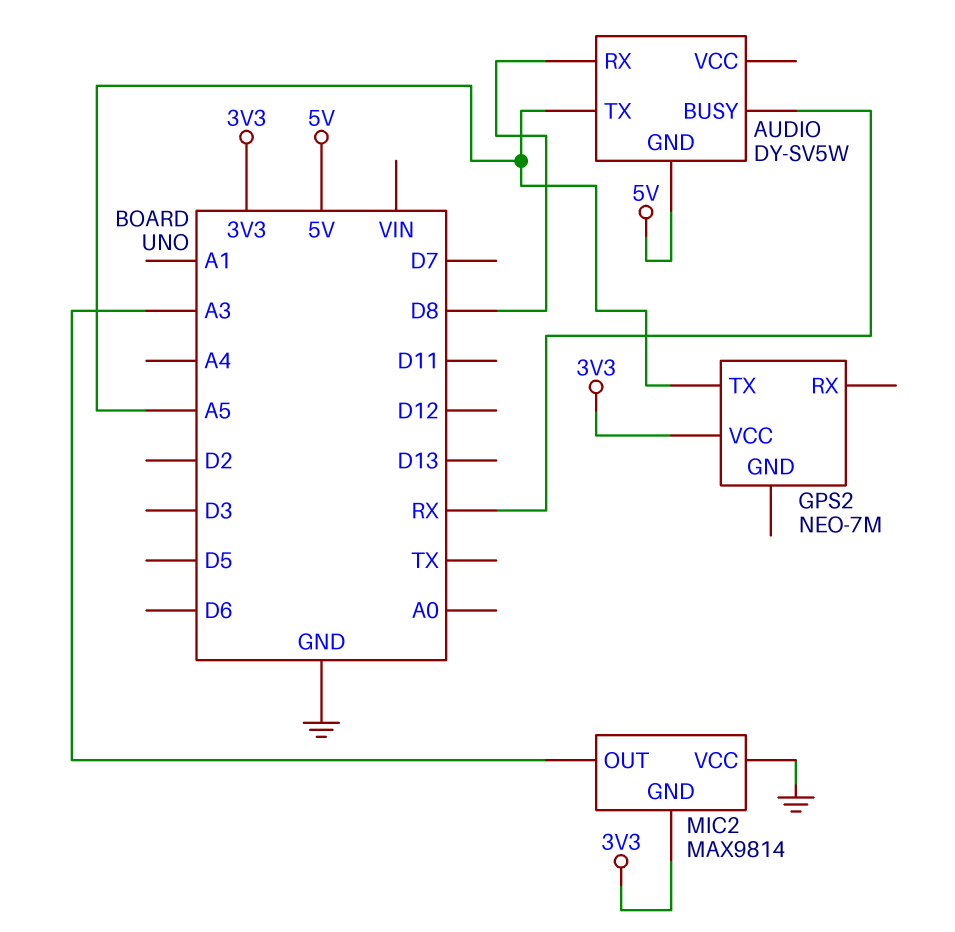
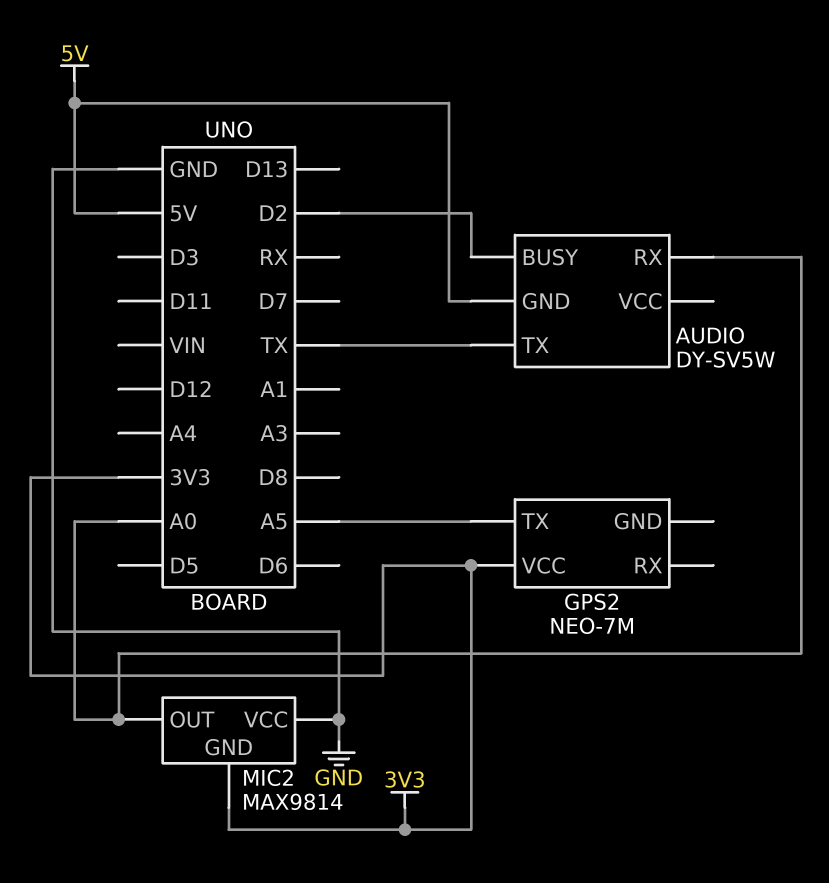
AUDIO pin BUSY: RX -> D2
AUDIO pin RX: D8 -> A0
AUDIO pin TX: A5 -> TX
MIC2 pin OUT: A3 -> A0

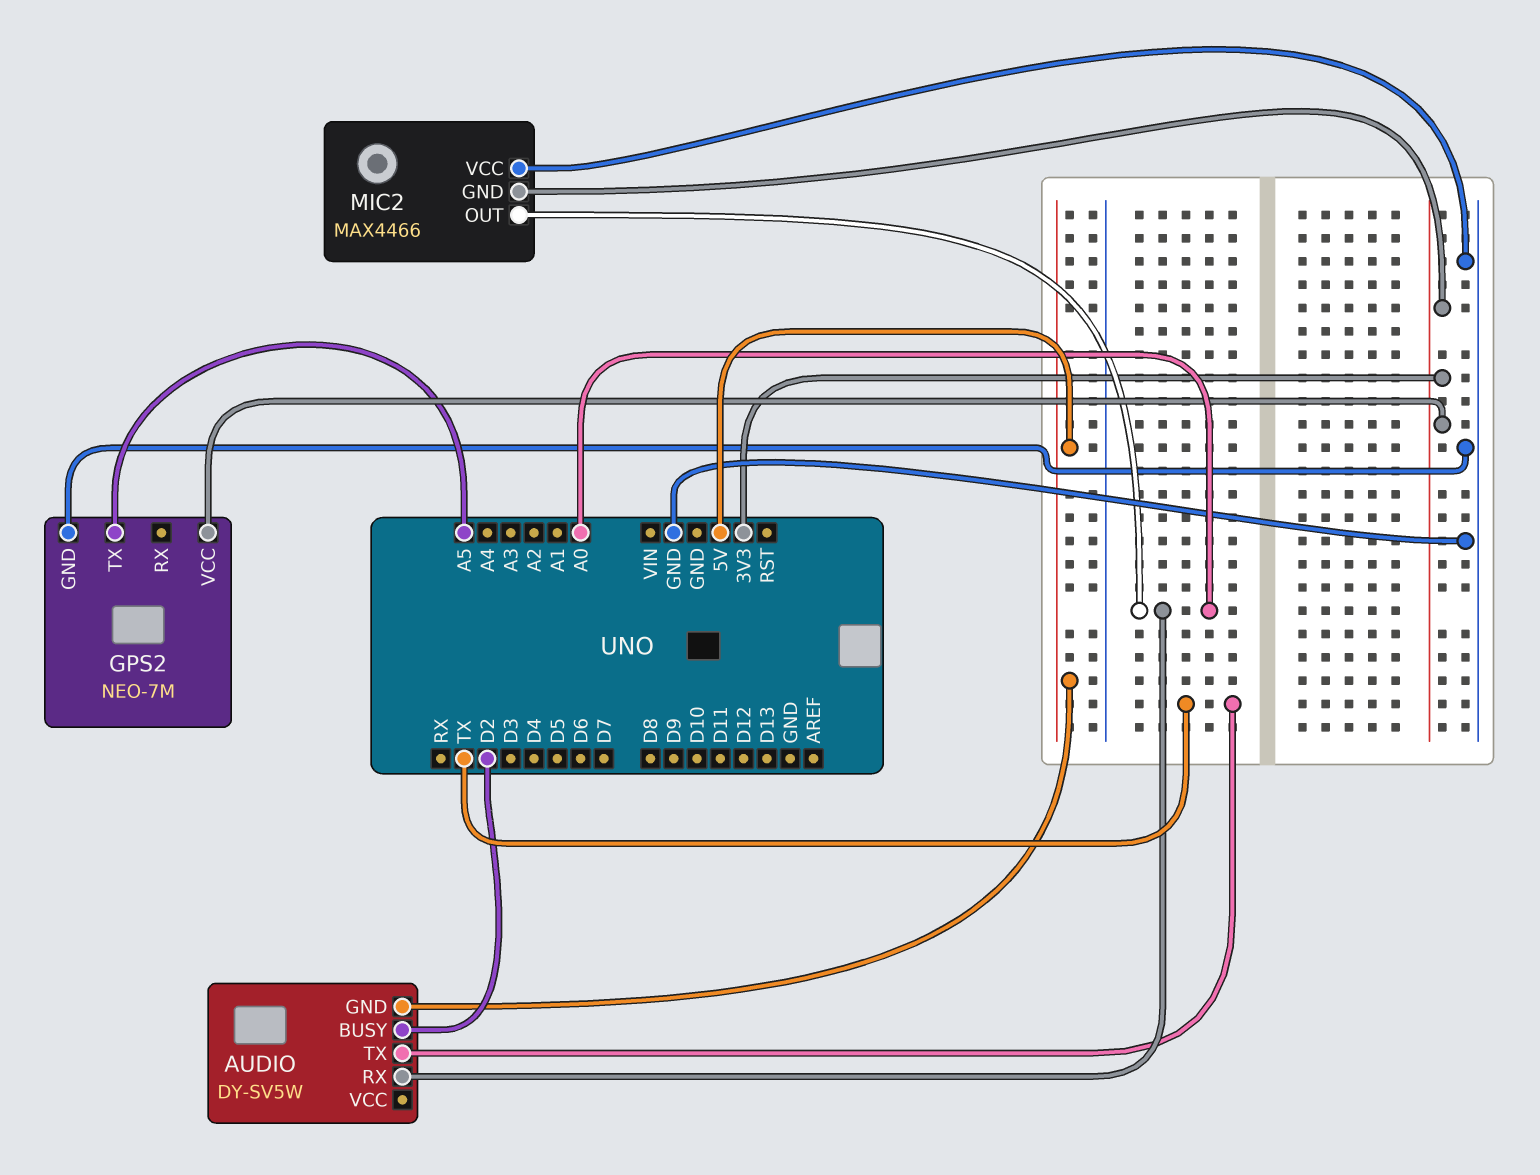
GPS2 pin GND: none -> GND
MIC2: MAX9814 -> MAX4466

